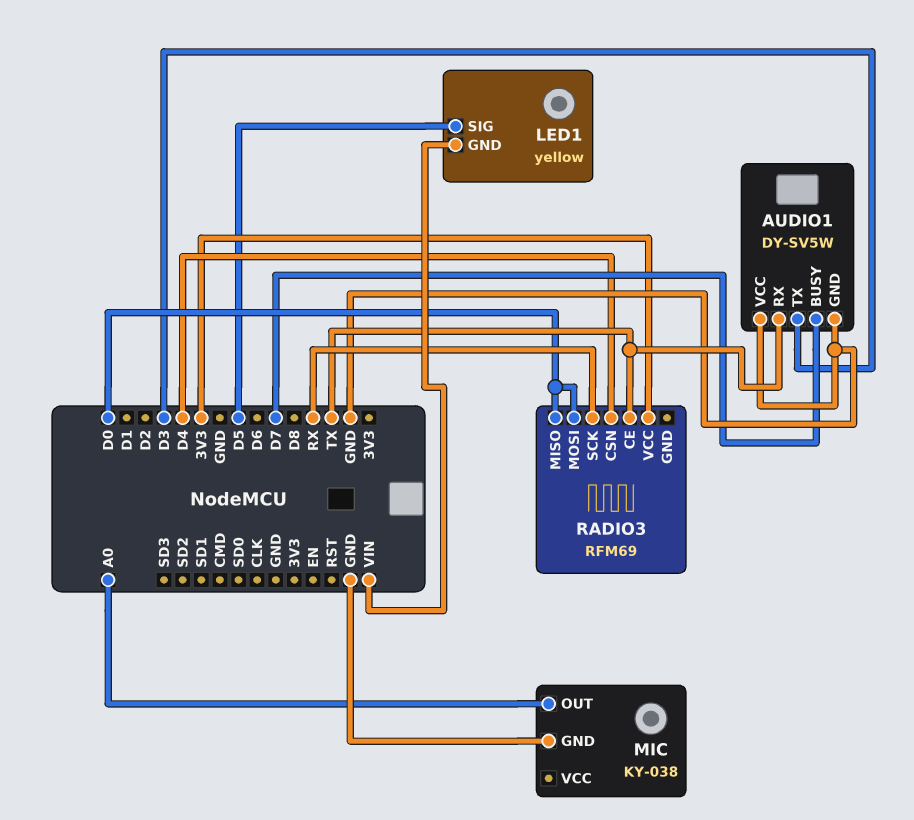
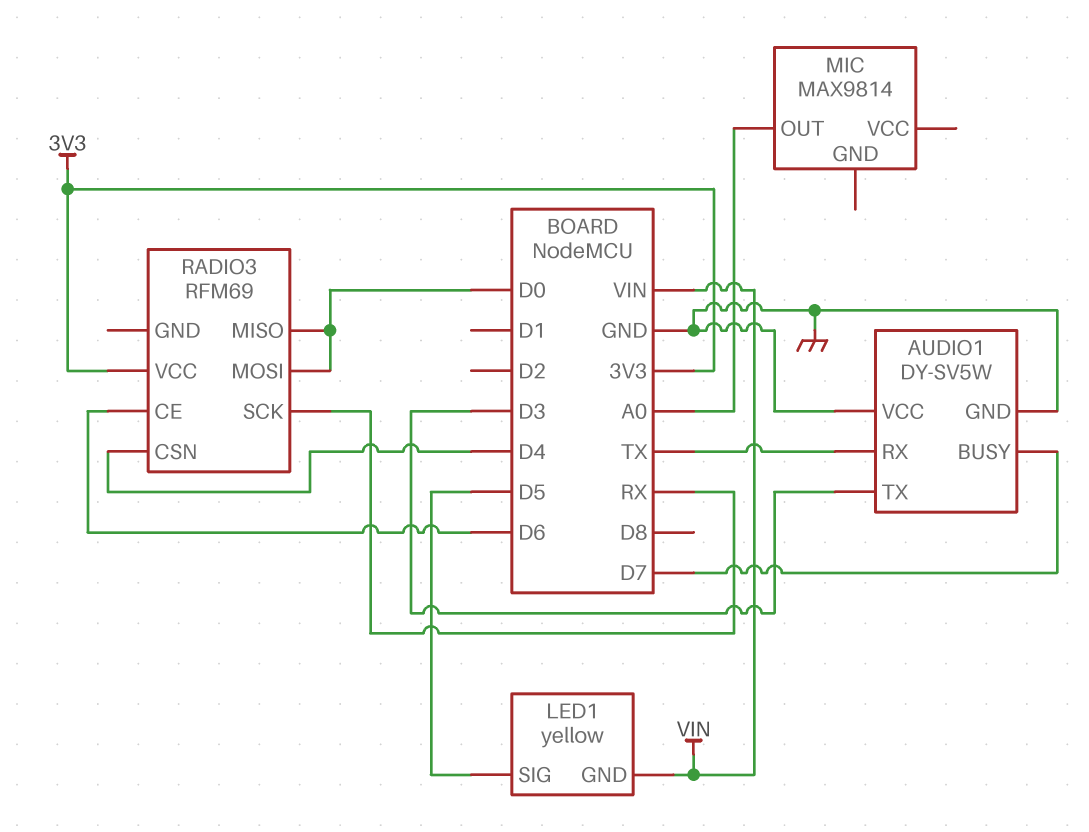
MIC: KY-038 -> MAX9814
MIC pin GND: GND -> none
RADIO3 pin CE: TX -> D6

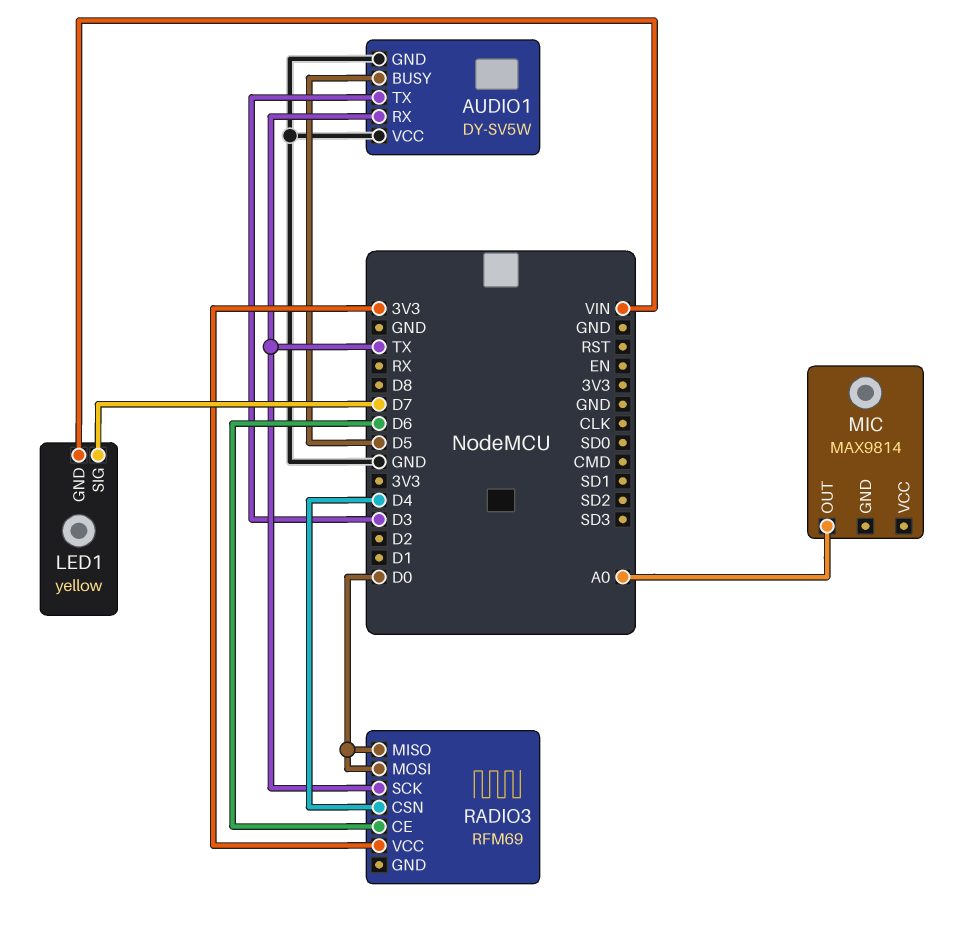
AUDIO1 pin BUSY: D7 -> D5
LED1 pin SIG: D5 -> D7
RADIO3 pin SCK: RX -> TX

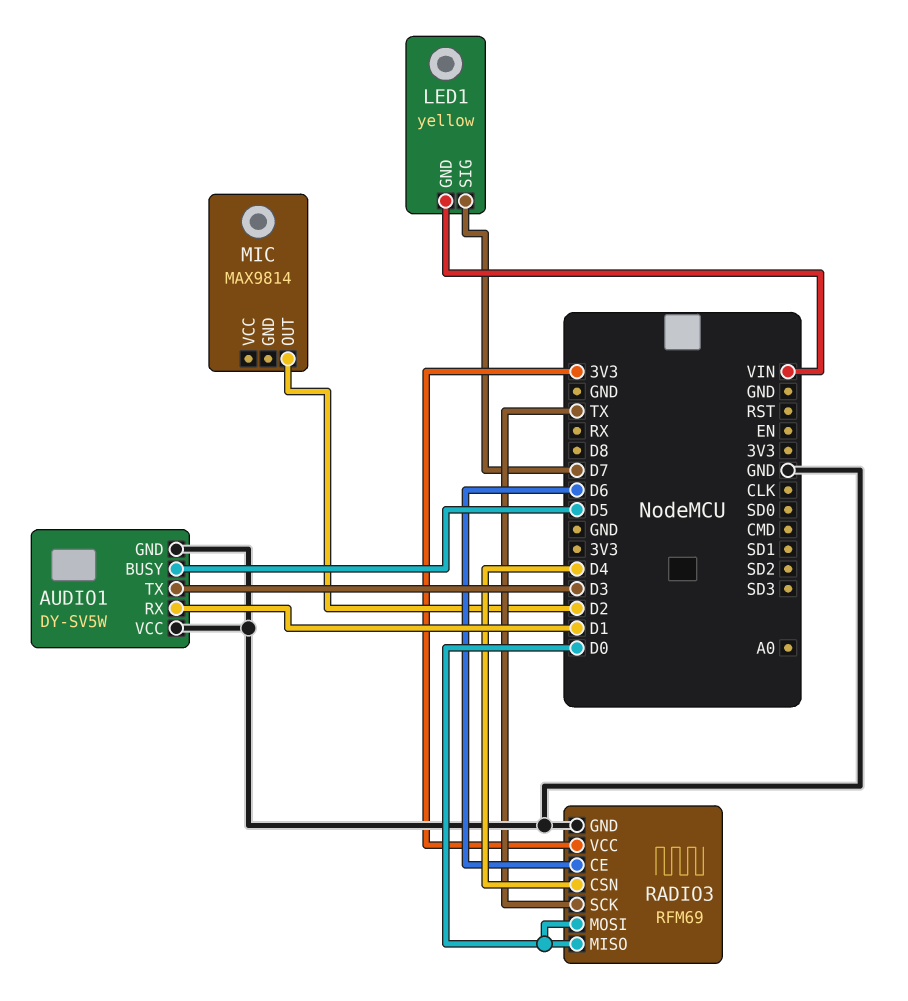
AUDIO1 pin RX: TX -> D1
MIC pin OUT: A0 -> D2
RADIO3 pin GND: none -> GND

